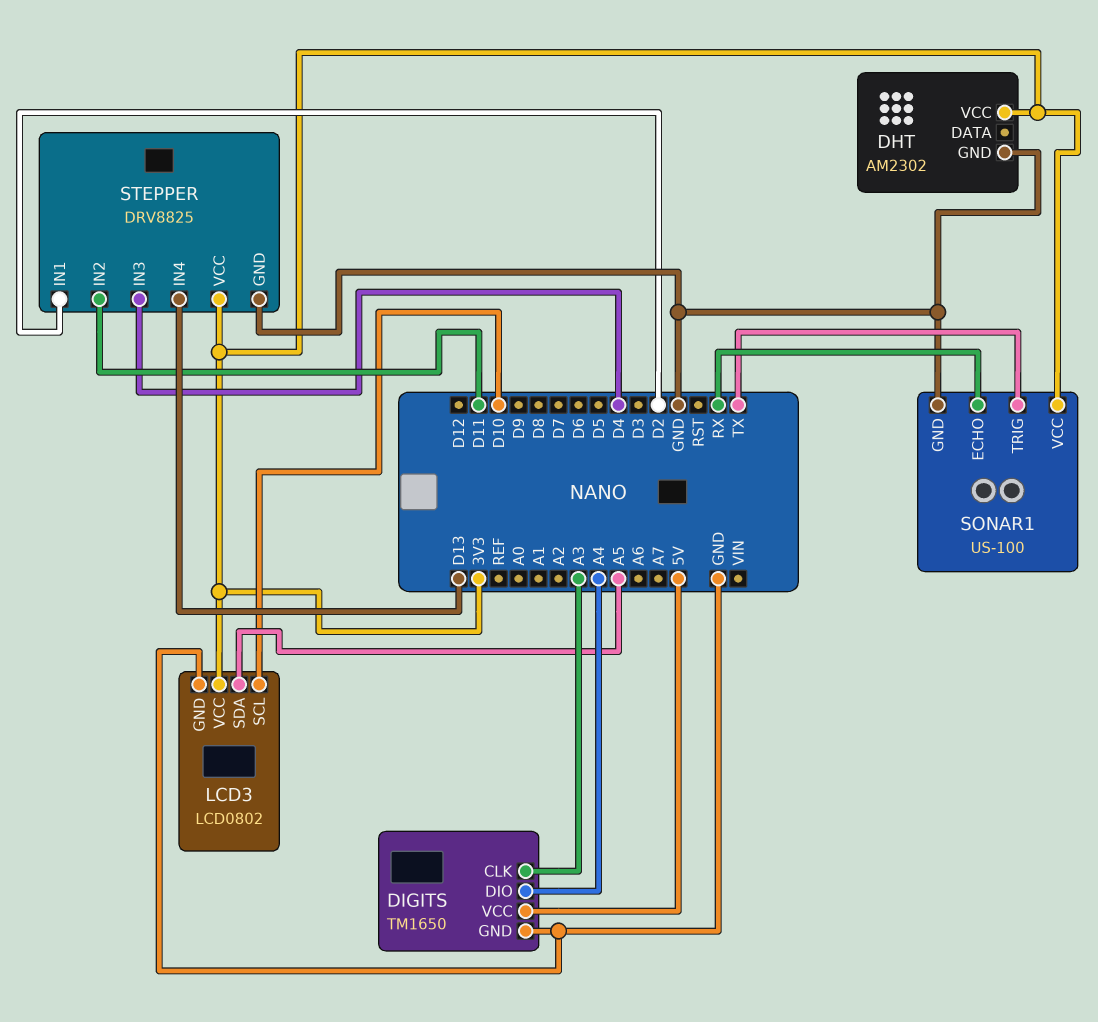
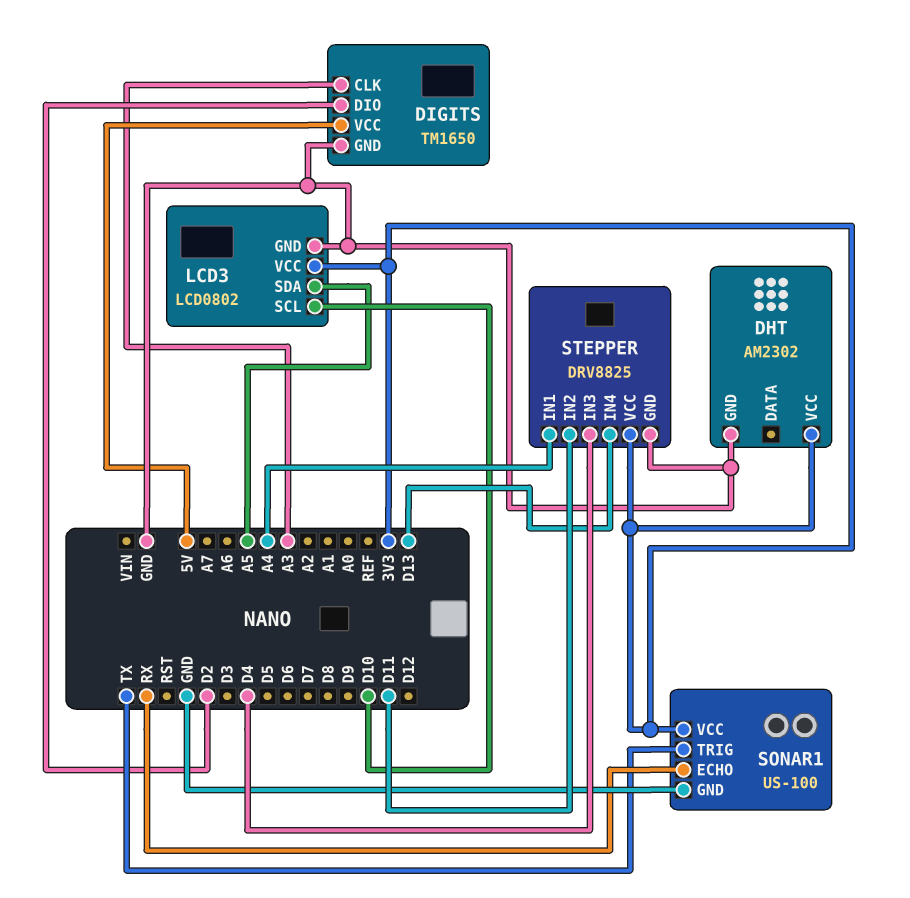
DIGITS pin DIO: A4 -> D2
STEPPER pin IN1: D2 -> A4

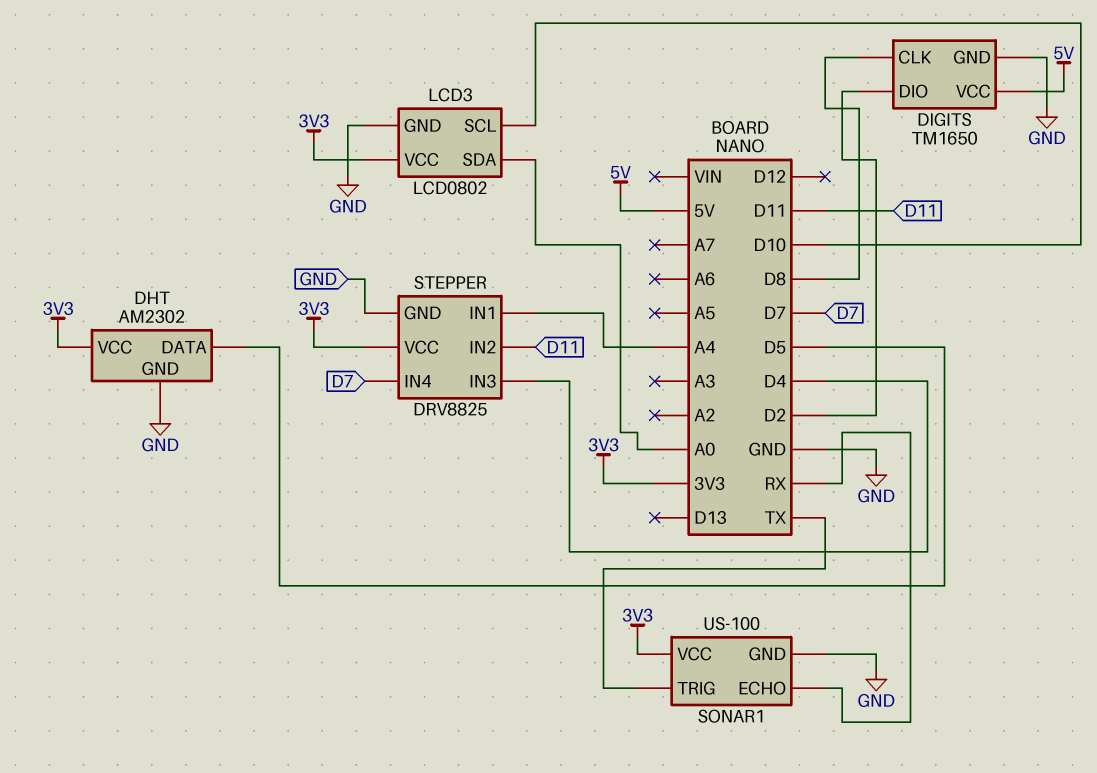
DHT pin DATA: none -> D5
DIGITS pin CLK: A3 -> D8
LCD3 pin SDA: A5 -> A0
STEPPER pin IN4: D13 -> D7

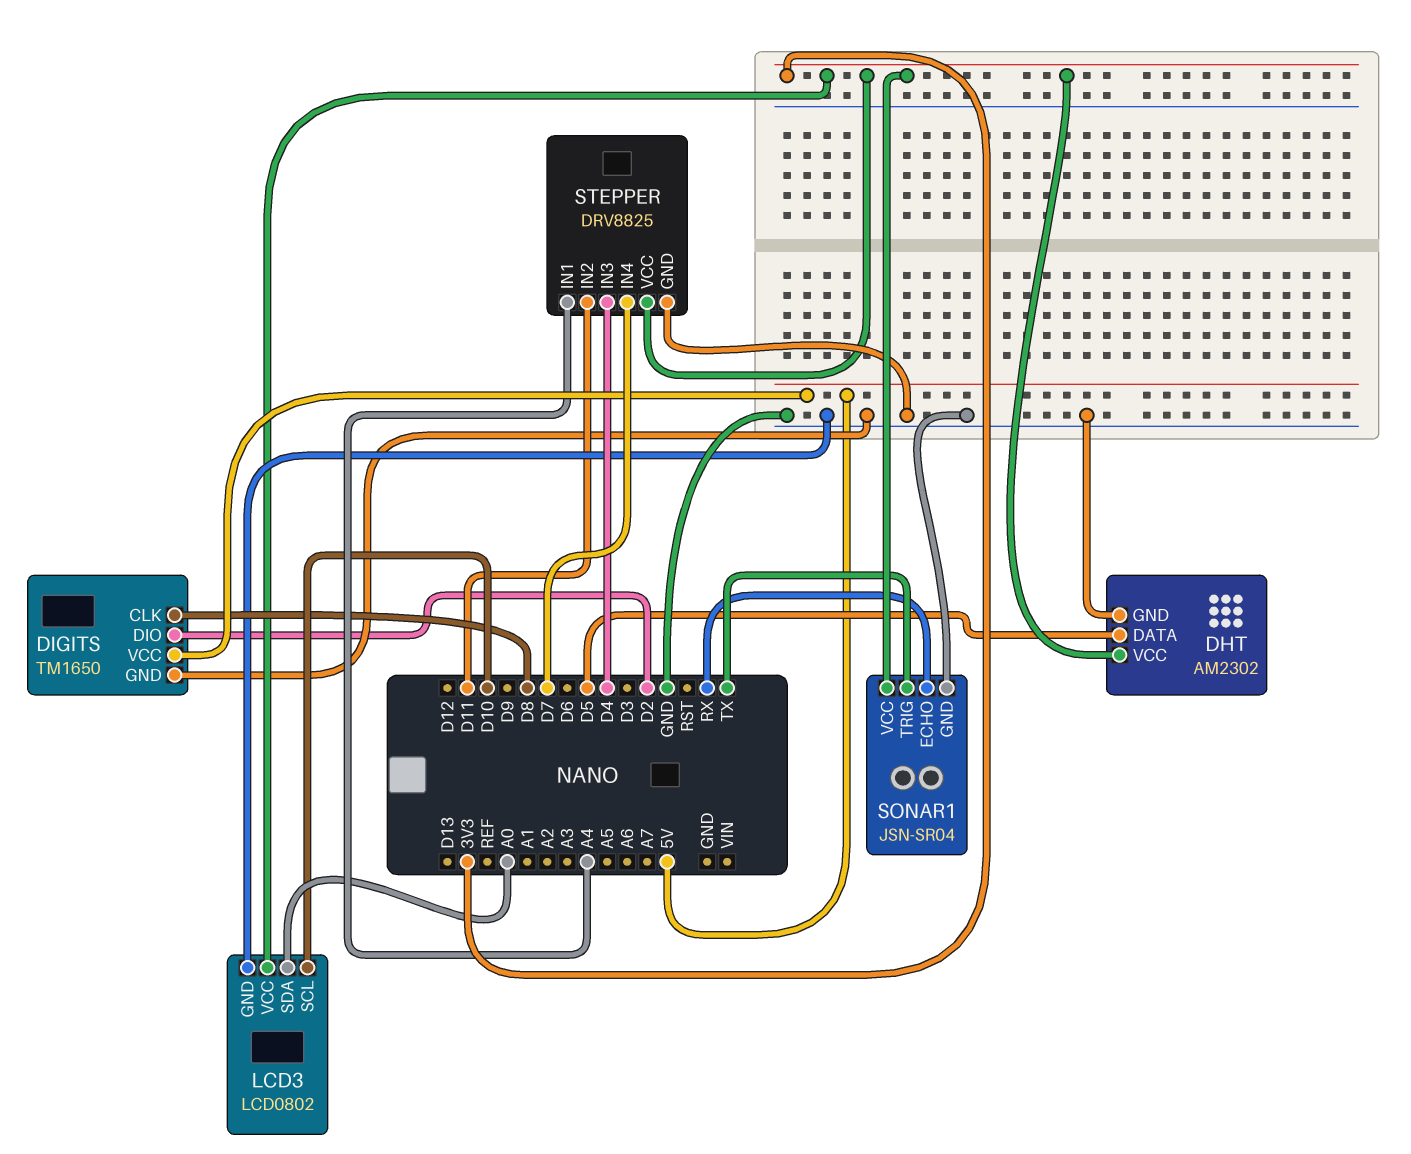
SONAR1: US-100 -> JSN-SR04

